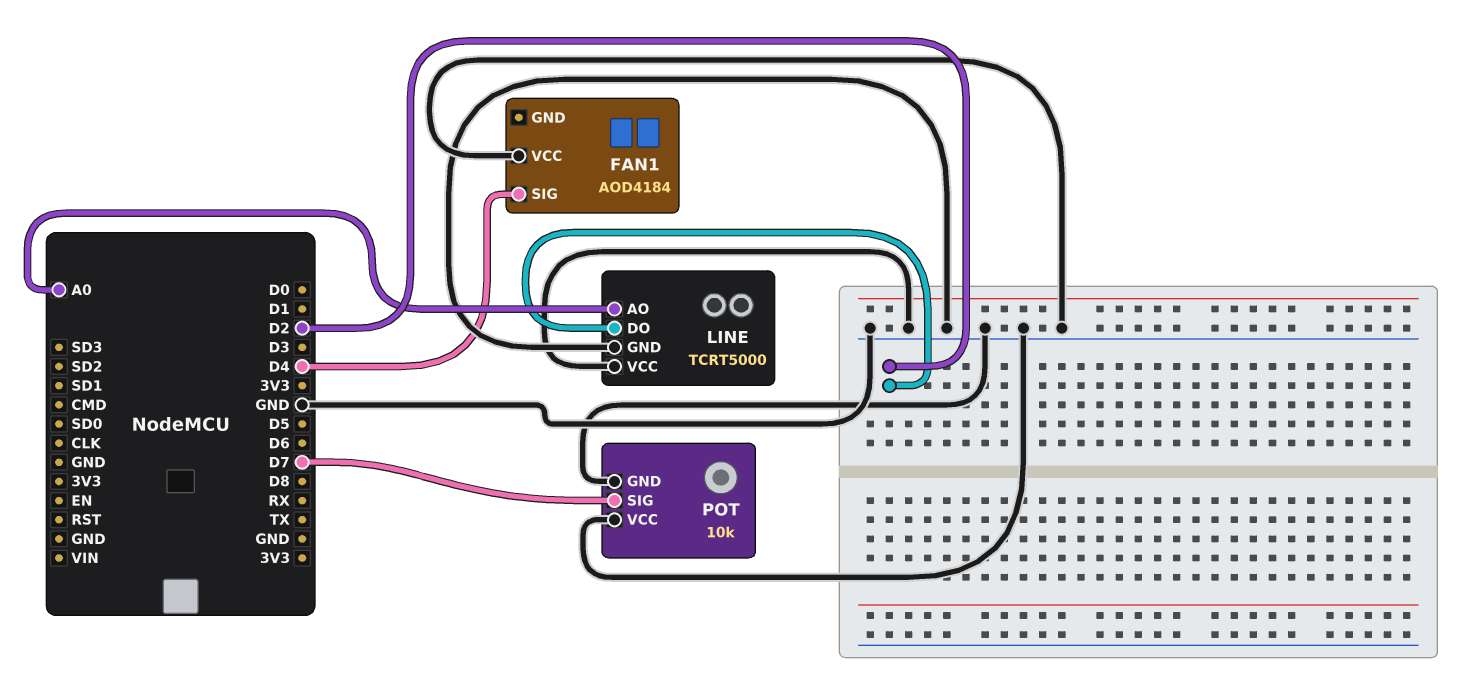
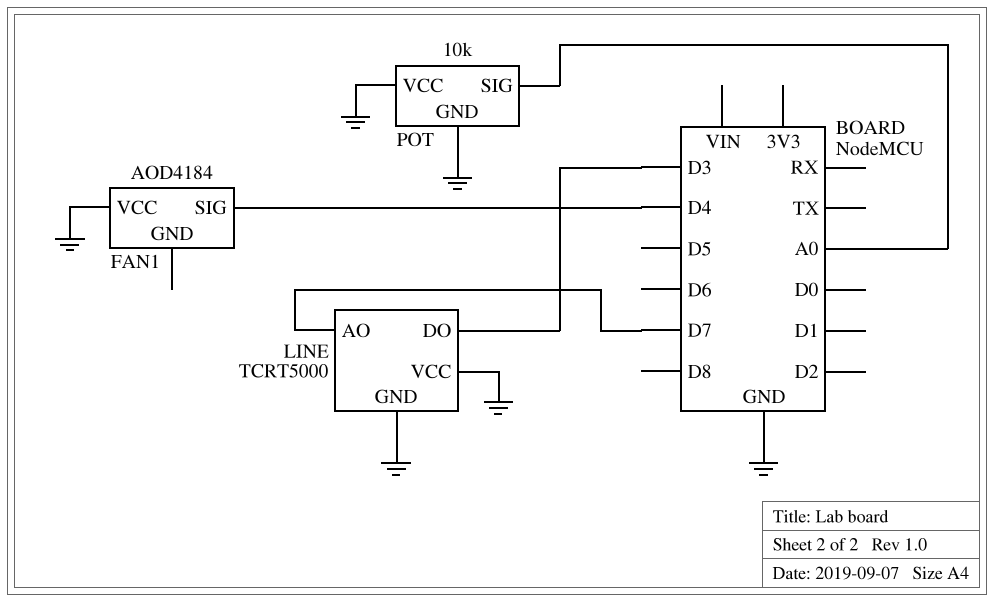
LINE pin AO: A0 -> D7
LINE pin DO: D2 -> D3
POT pin SIG: D7 -> A0

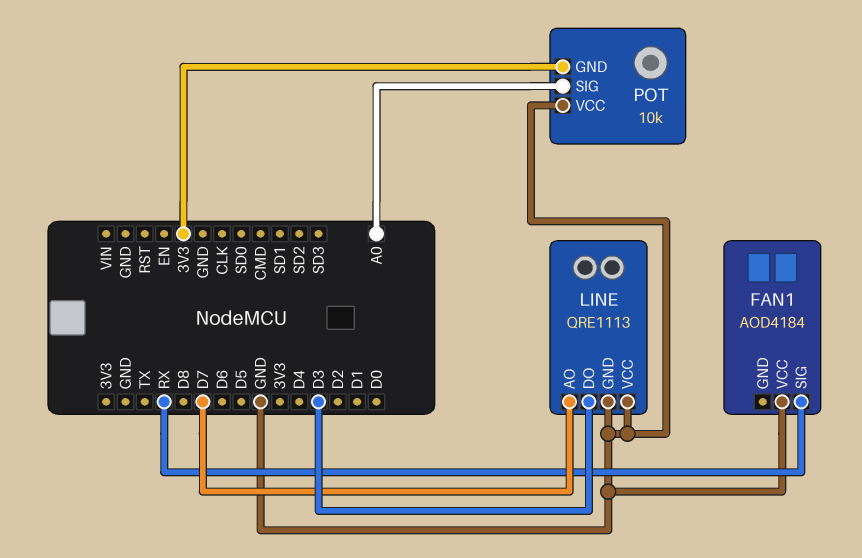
FAN1 pin SIG: D4 -> RX
LINE: TCRT5000 -> QRE1113
POT pin GND: GND -> 3V3

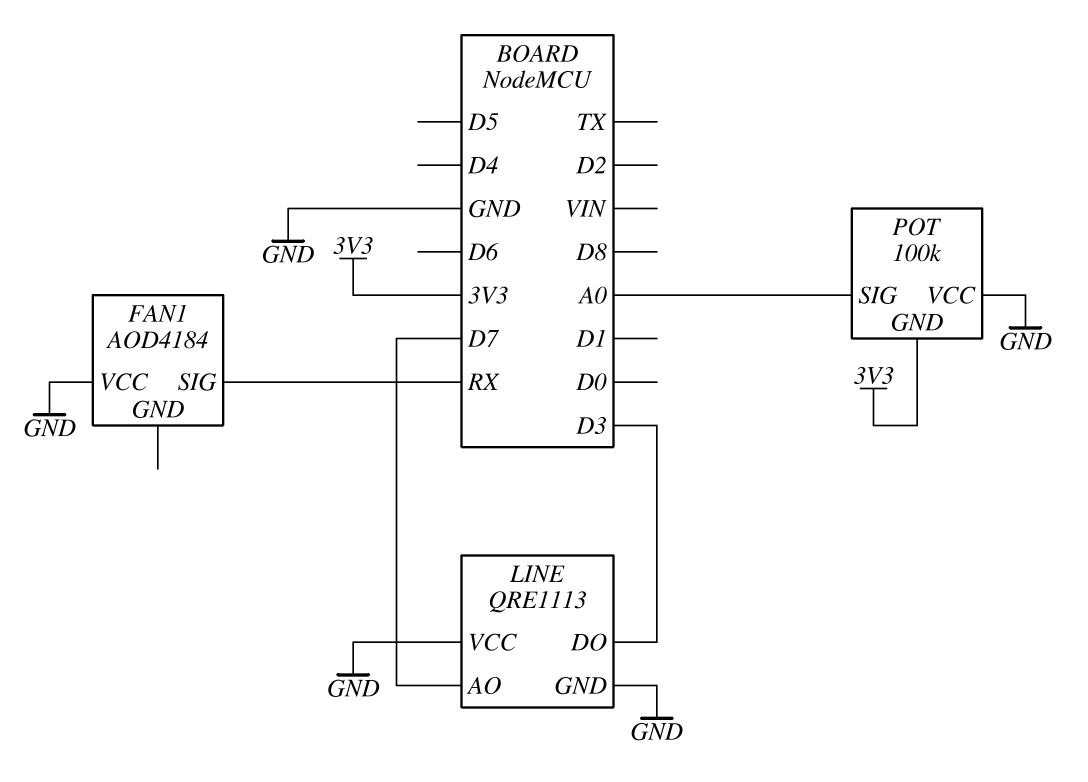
POT: 10k -> 100k

